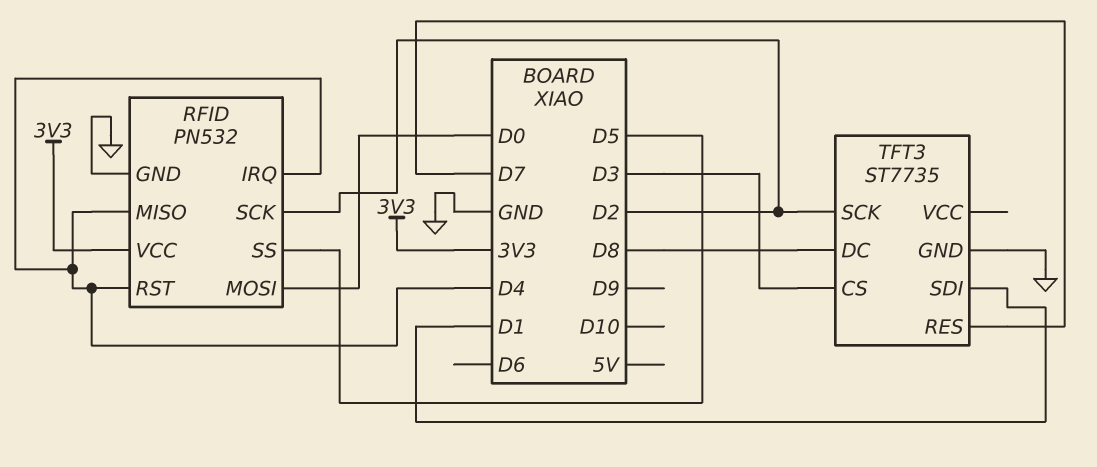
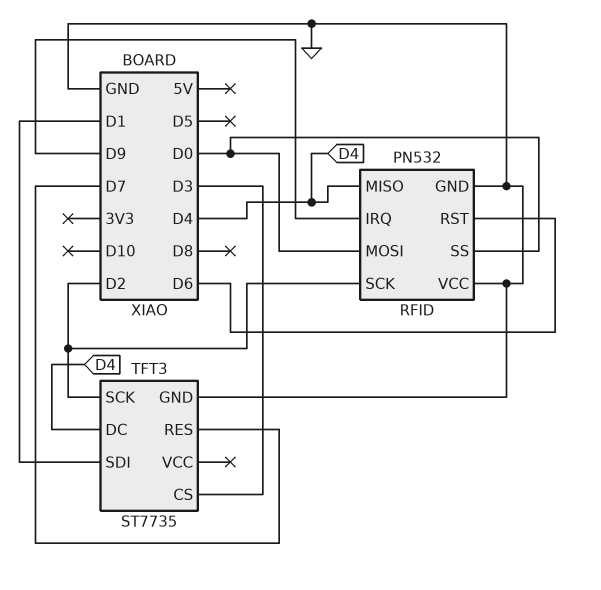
RFID pin IRQ: D4 -> D9
RFID pin RST: D4 -> D6
RFID pin SS: D5 -> D0
RFID pin VCC: 3V3 -> GND
TFT3 pin DC: D8 -> D4

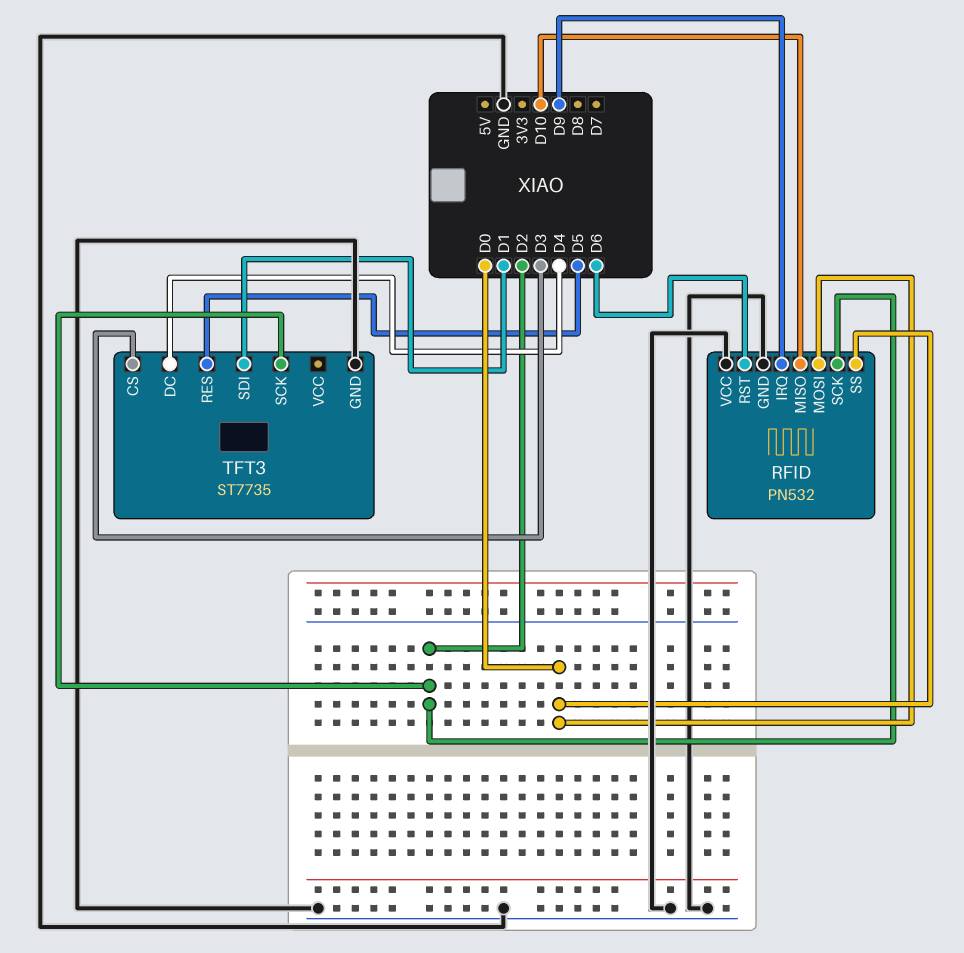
RFID pin MISO: D4 -> D10
TFT3 pin RES: D7 -> D5

